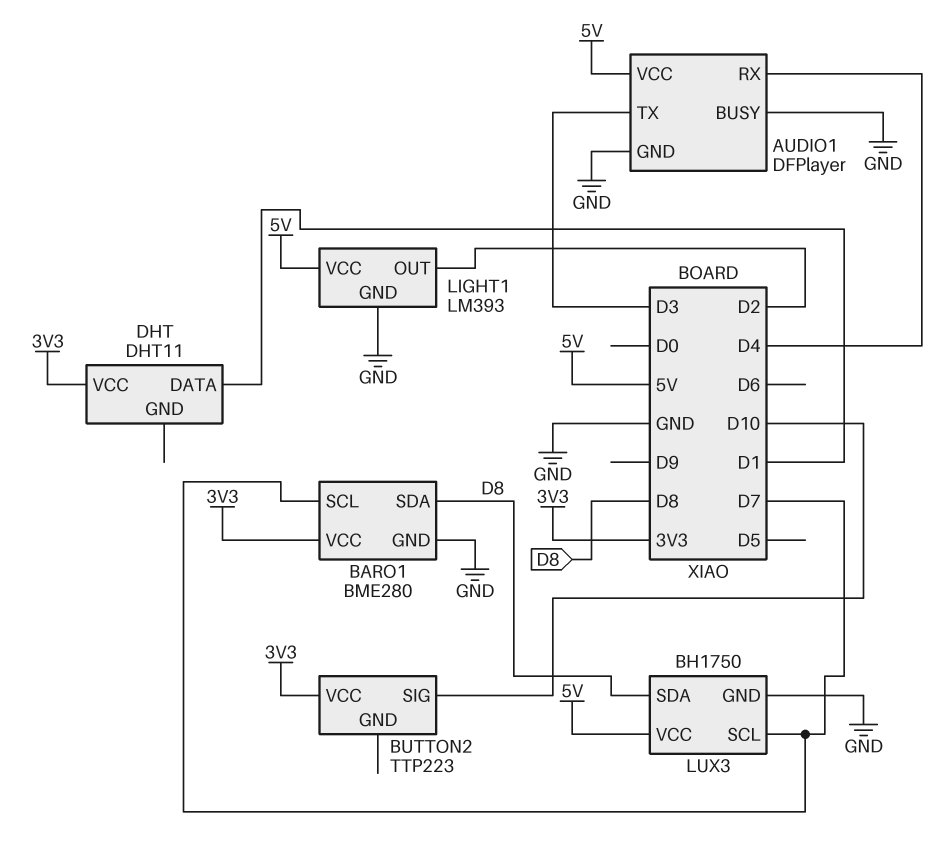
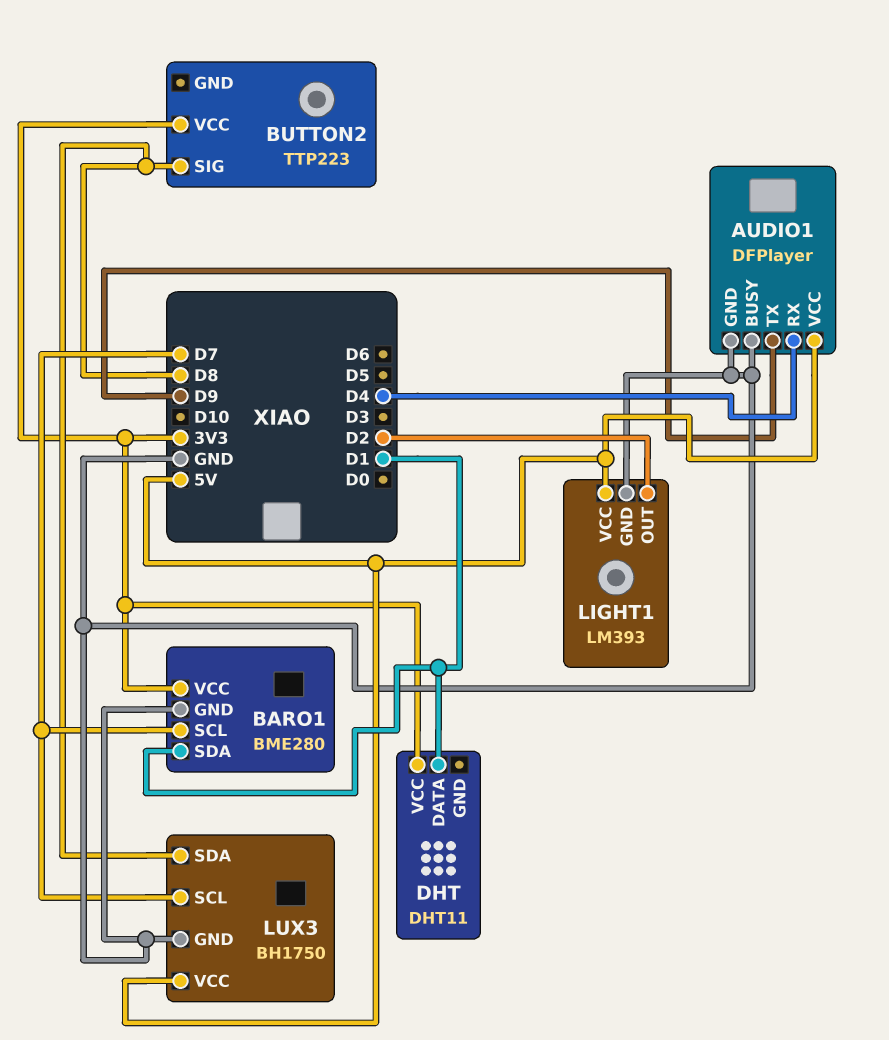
AUDIO1 pin TX: D3 -> D9
BARO1 pin SDA: D8 -> D1
BUTTON2 pin SIG: D10 -> D8

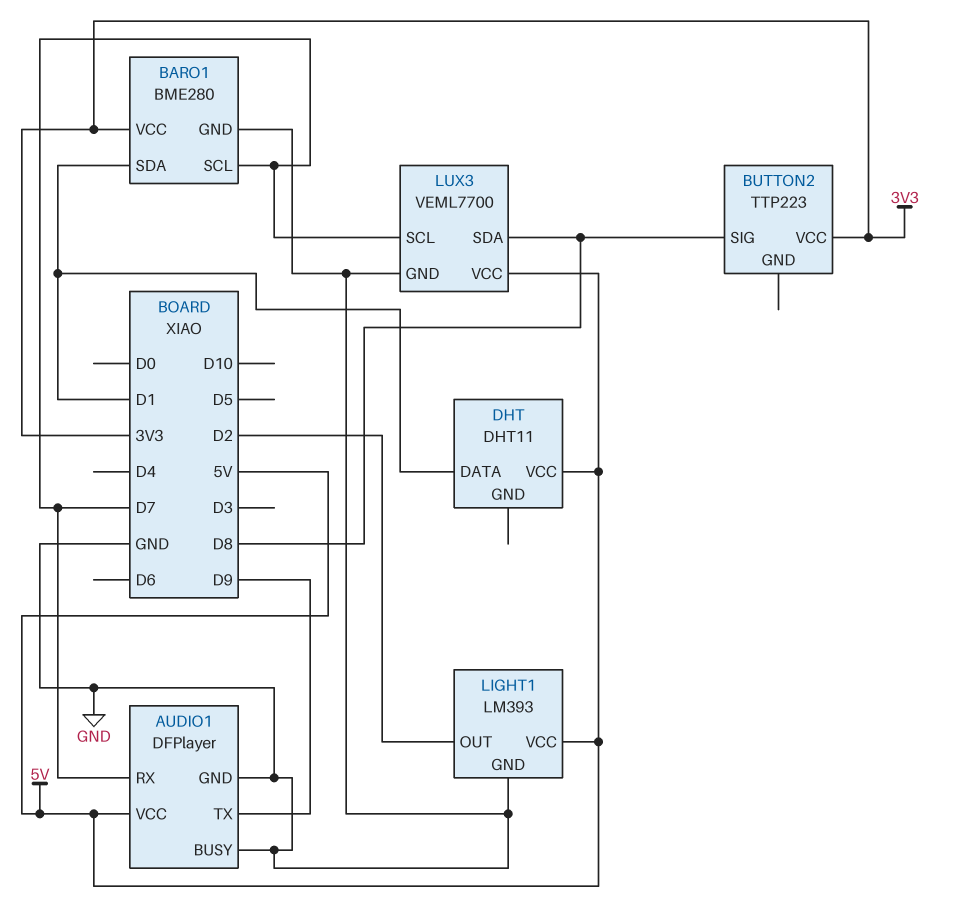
AUDIO1 pin RX: D4 -> D7
DHT pin VCC: 3V3 -> 5V
LUX3: BH1750 -> VEML7700

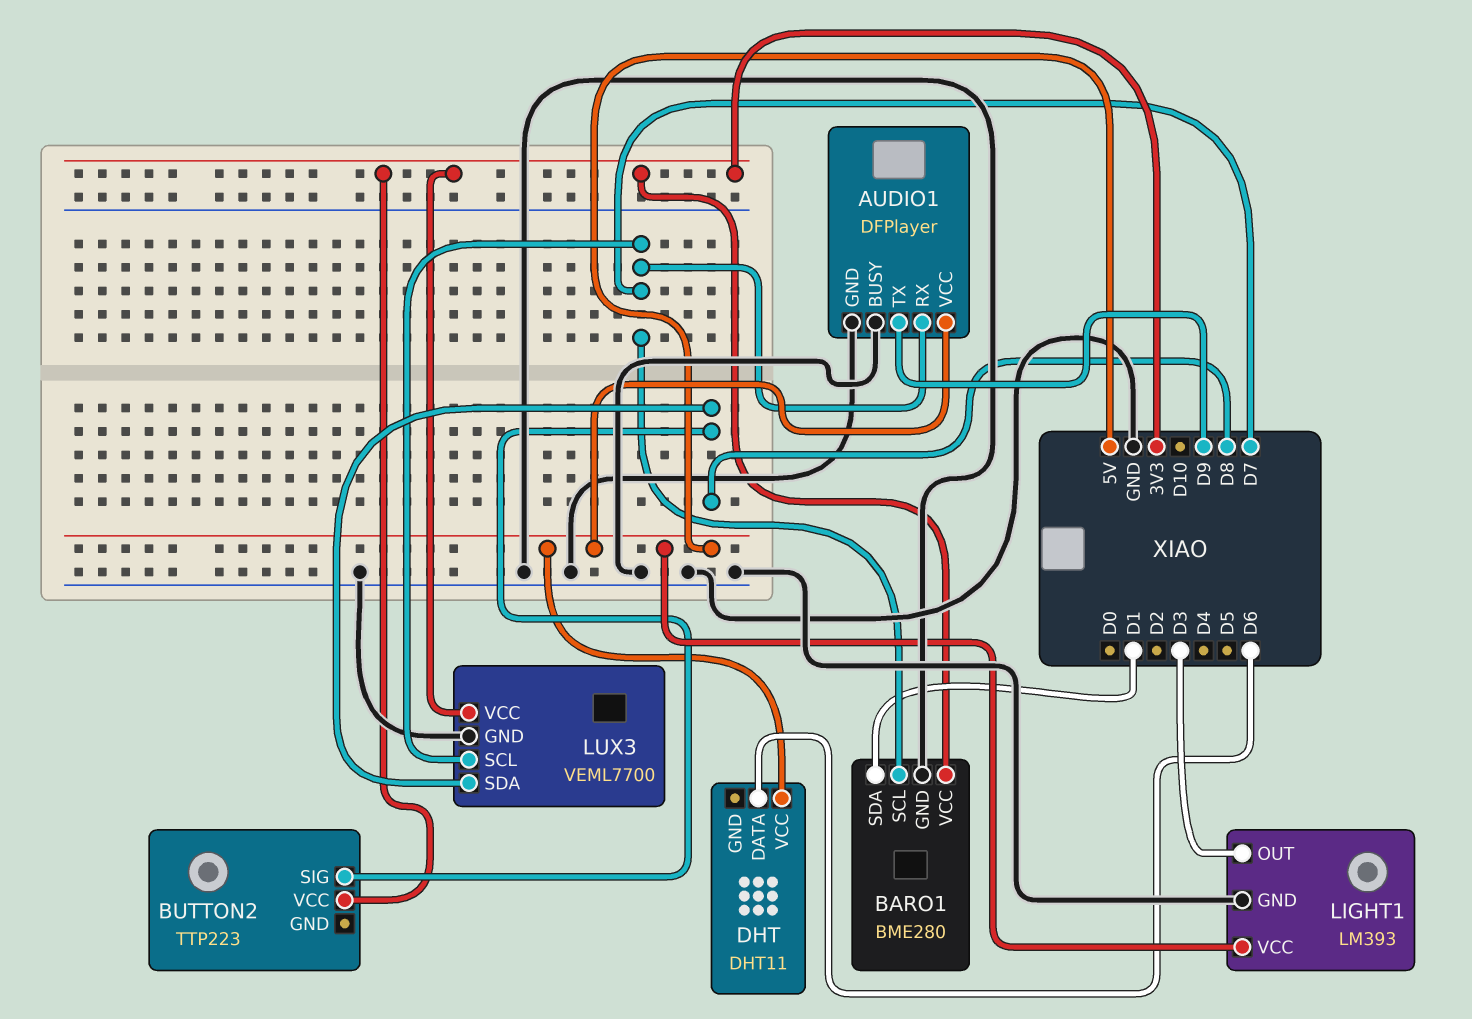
DHT pin DATA: D1 -> D6
LIGHT1 pin OUT: D2 -> D3
LUX3 pin VCC: 5V -> 3V3

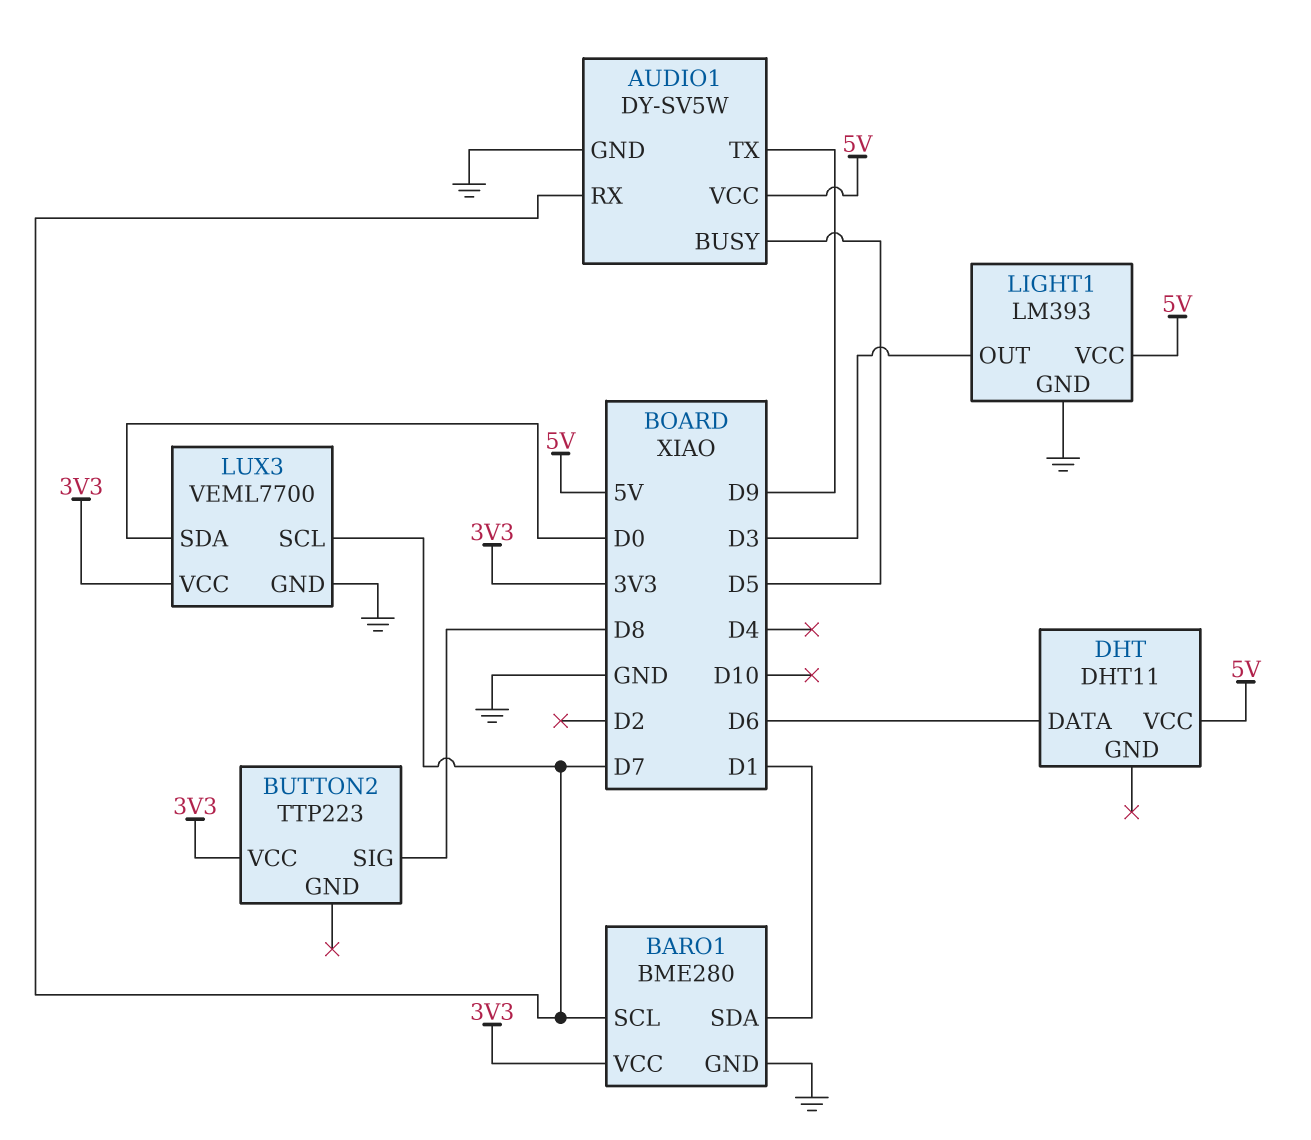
AUDIO1: DFPlayer -> DY-SV5W
AUDIO1 pin BUSY: GND -> D5
LUX3 pin SDA: D8 -> D0

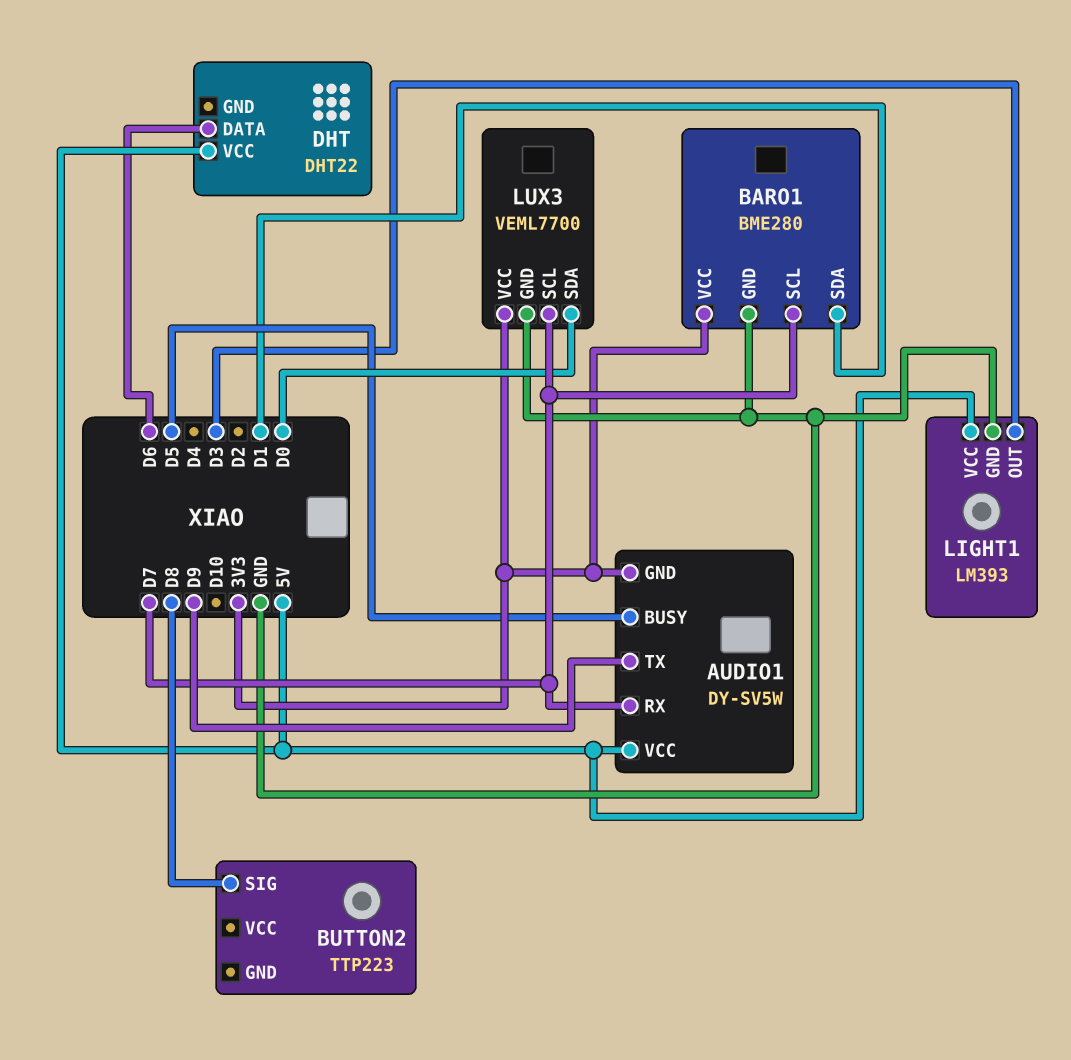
AUDIO1 pin GND: GND -> 3V3
BUTTON2 pin VCC: 3V3 -> none
DHT: DHT11 -> DHT22

